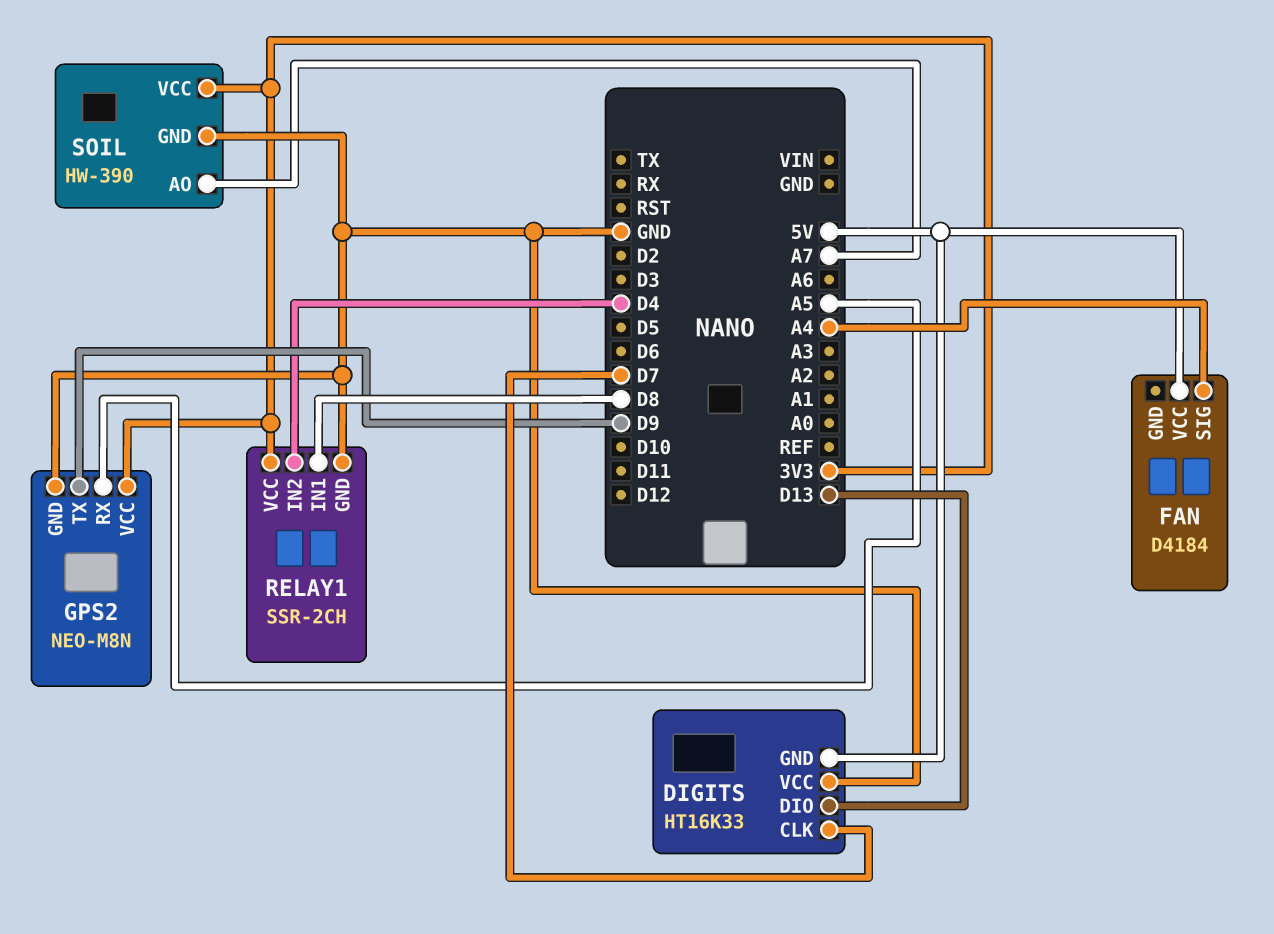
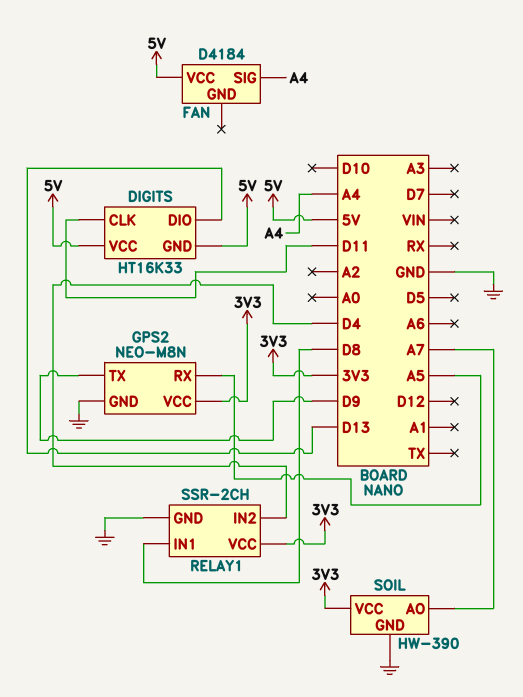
DIGITS pin CLK: D7 -> D11
DIGITS pin VCC: GND -> 5V

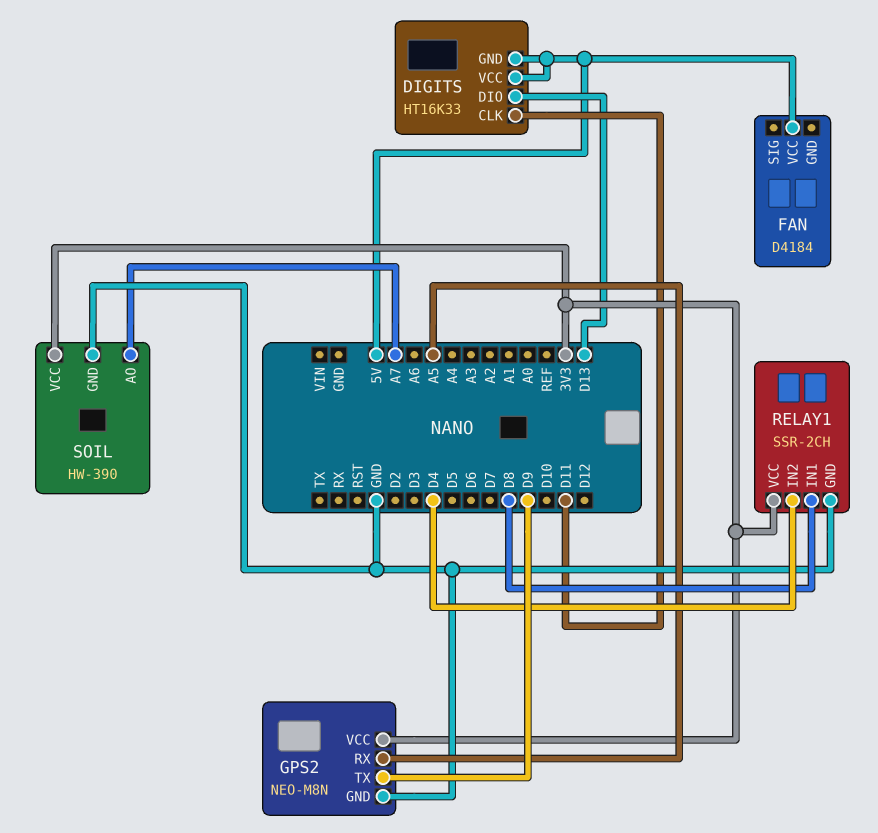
FAN pin SIG: A4 -> none

